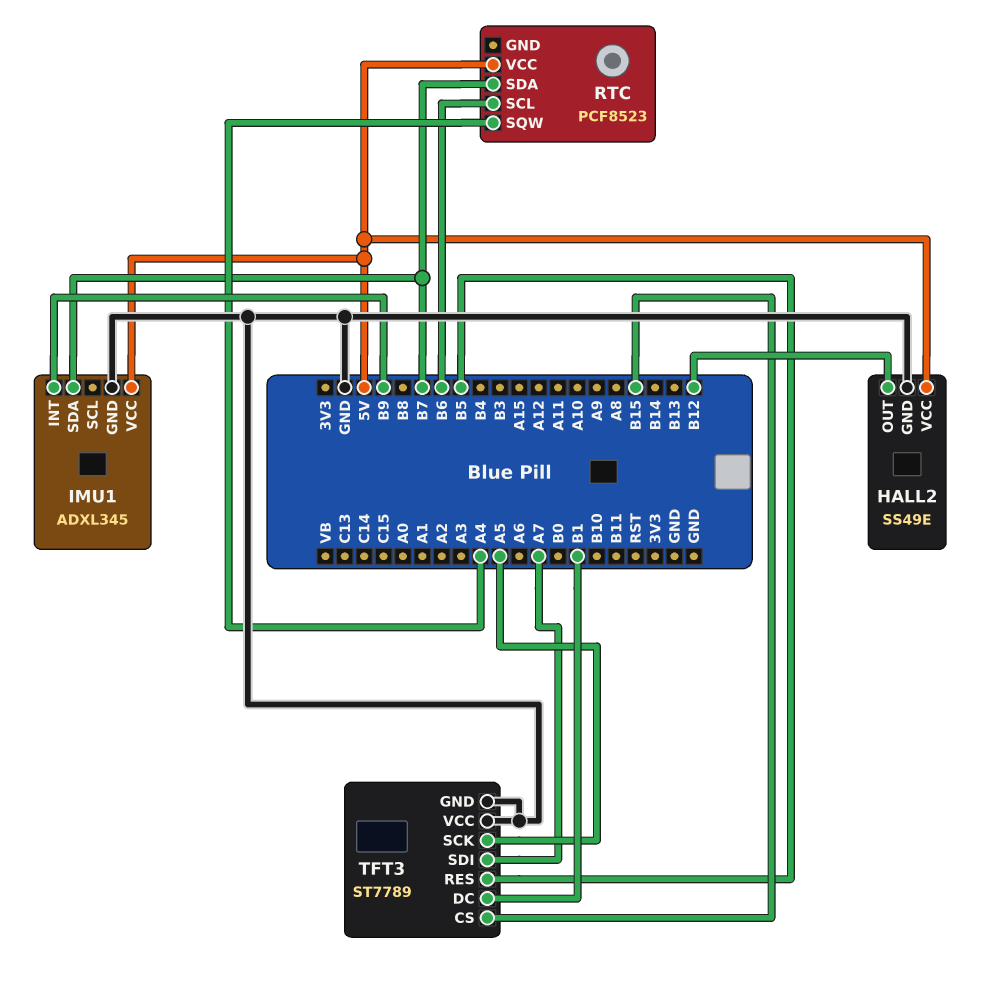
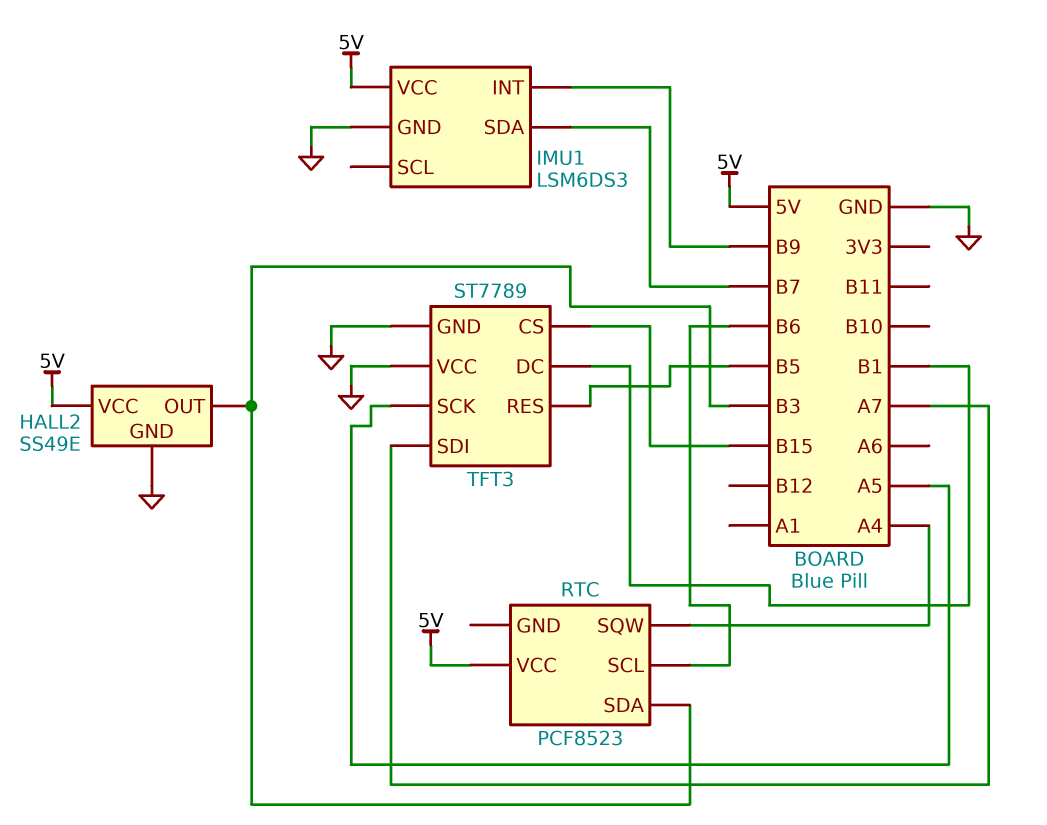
HALL2 pin OUT: B12 -> B3
IMU1: ADXL345 -> LSM6DS3
RTC pin SDA: B7 -> B3

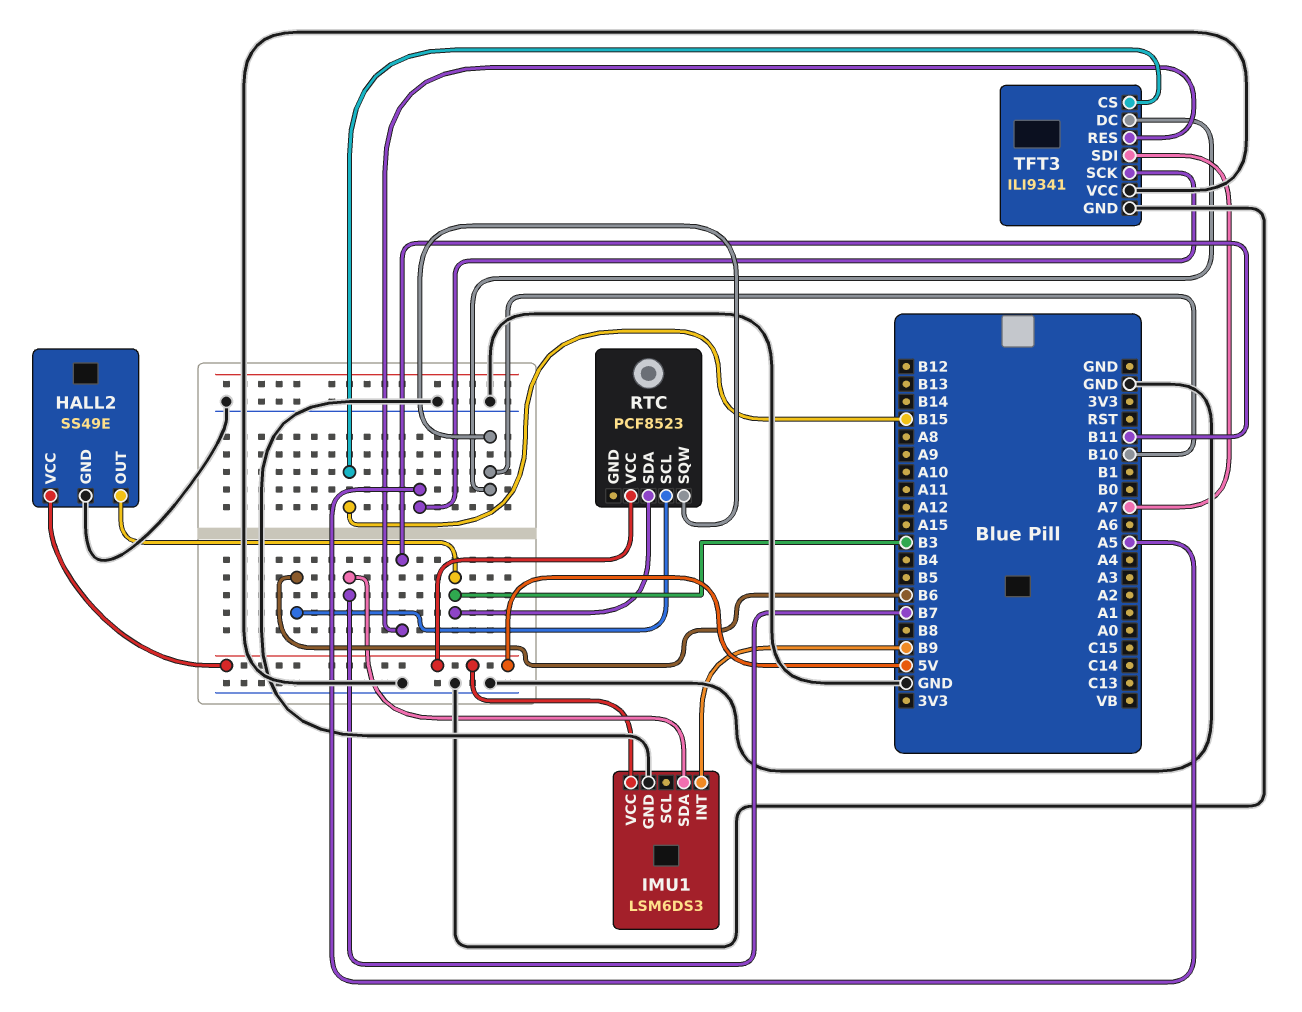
RTC pin SQW: A4 -> B10
TFT3: ST7789 -> ILI9341
TFT3 pin DC: B1 -> B10
TFT3 pin RES: B5 -> B11

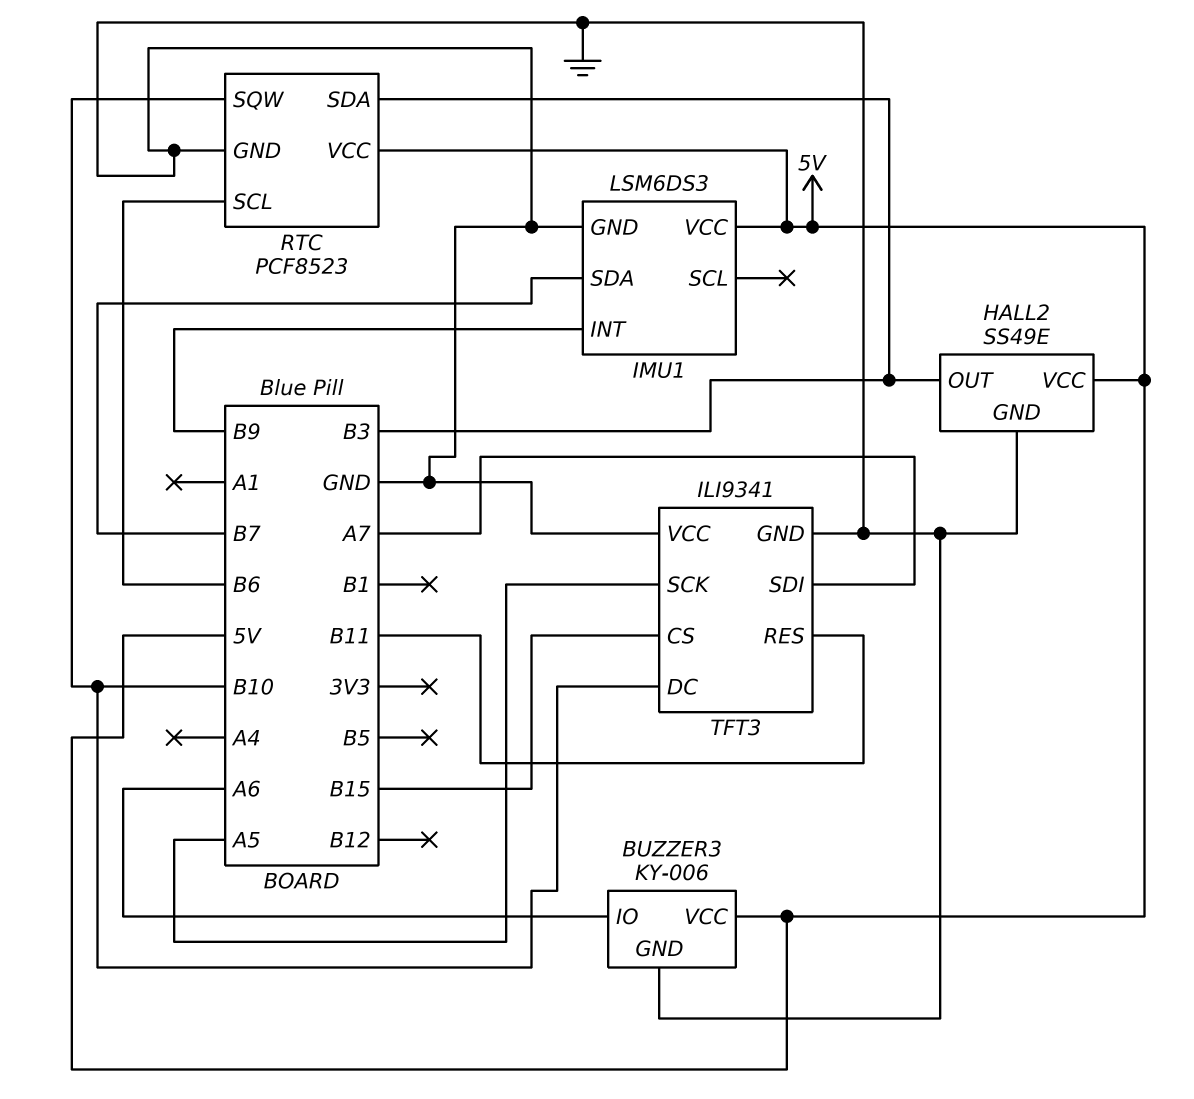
BUZZER3: none -> KY-006
BUZZER3 pin GND: none -> GND
BUZZER3 pin IO: none -> A6
BUZZER3 pin VCC: none -> 5V
RTC pin GND: none -> GND

